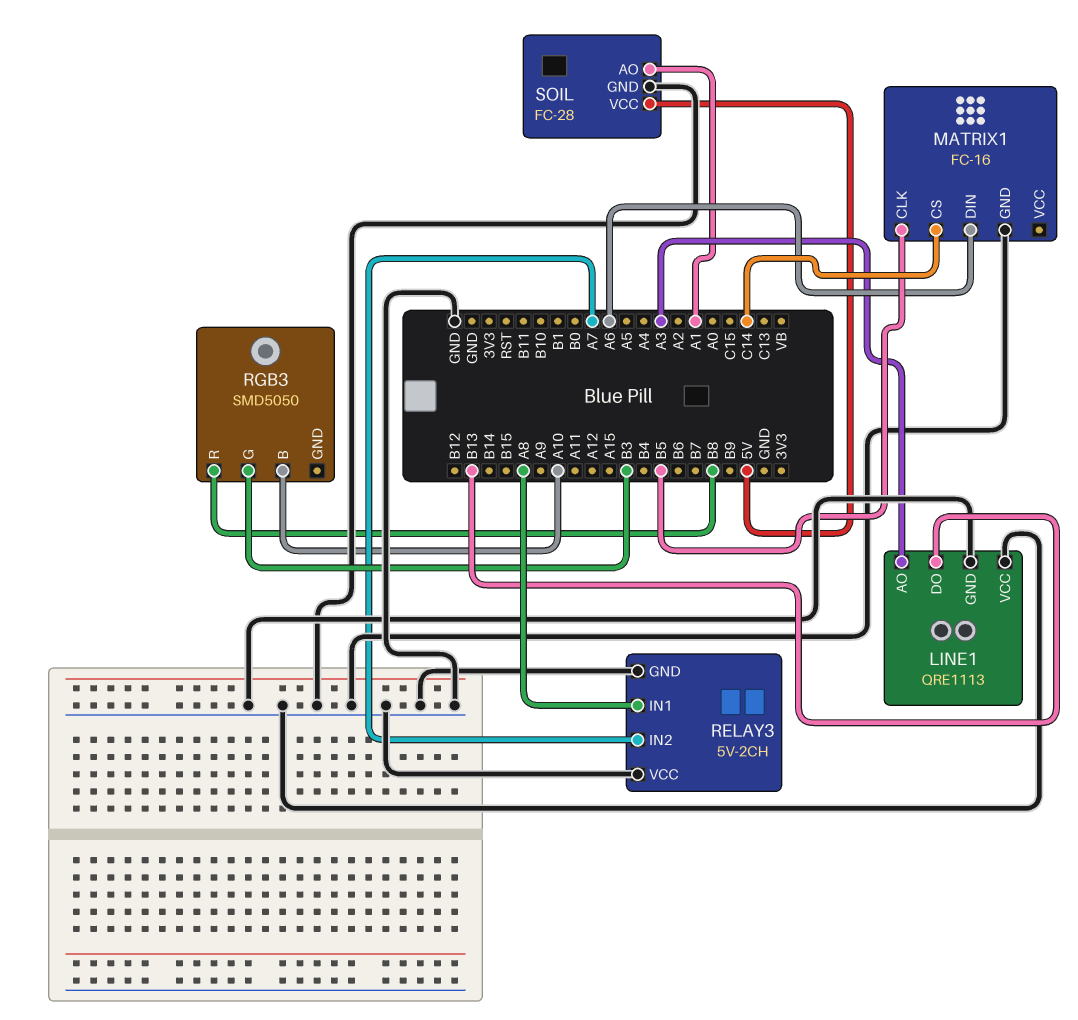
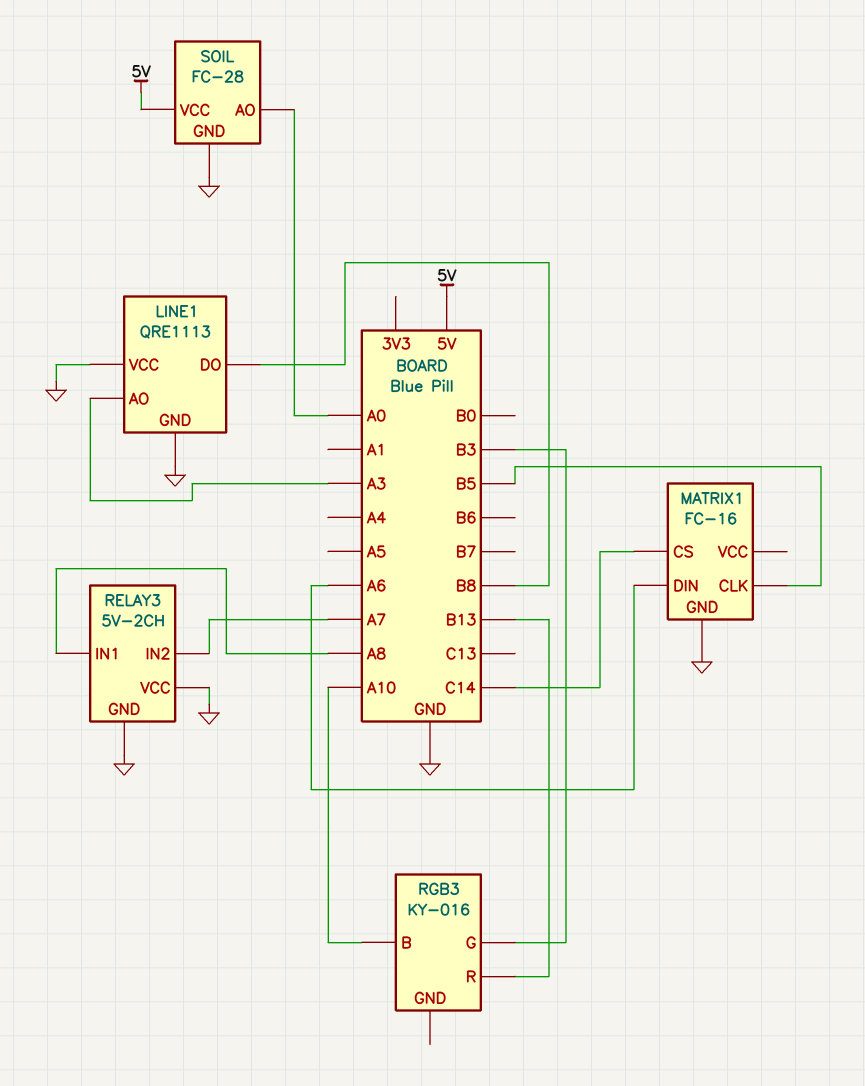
LINE1 pin DO: B13 -> B8
RGB3: SMD5050 -> KY-016
RGB3 pin R: B8 -> B13
SOIL pin AO: A1 -> A0

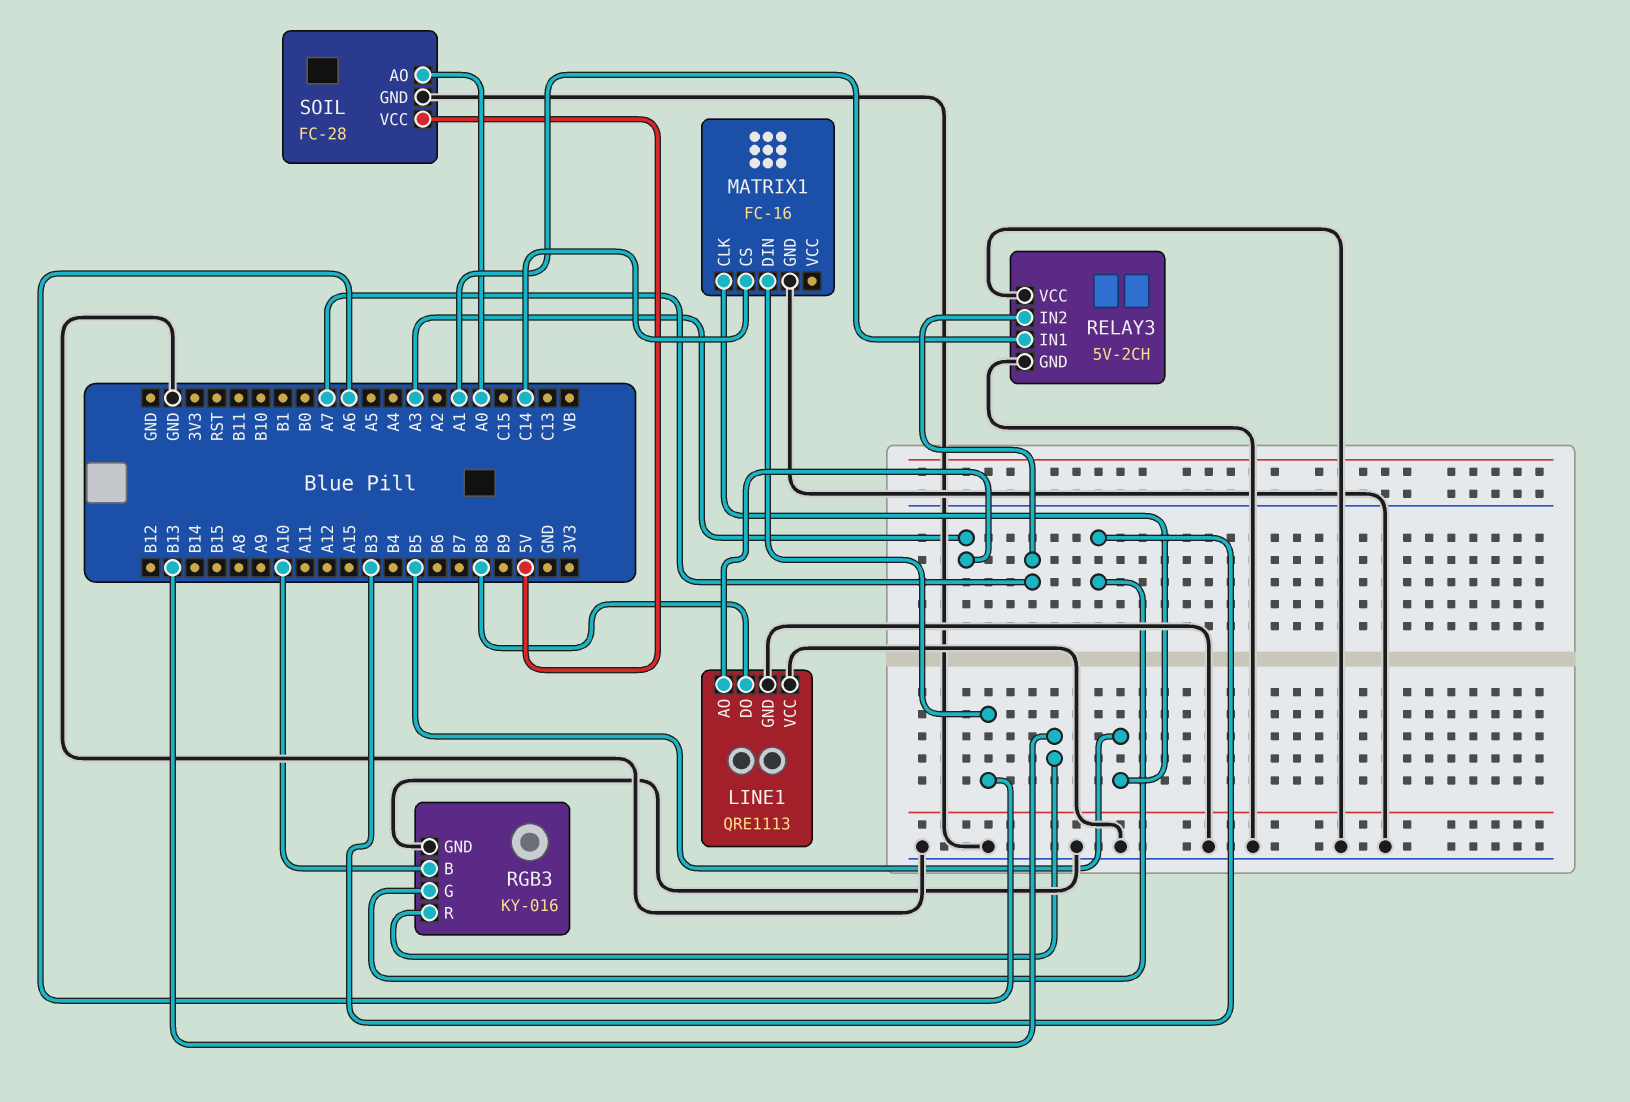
RELAY3 pin IN1: A8 -> A1
RGB3 pin GND: none -> GND

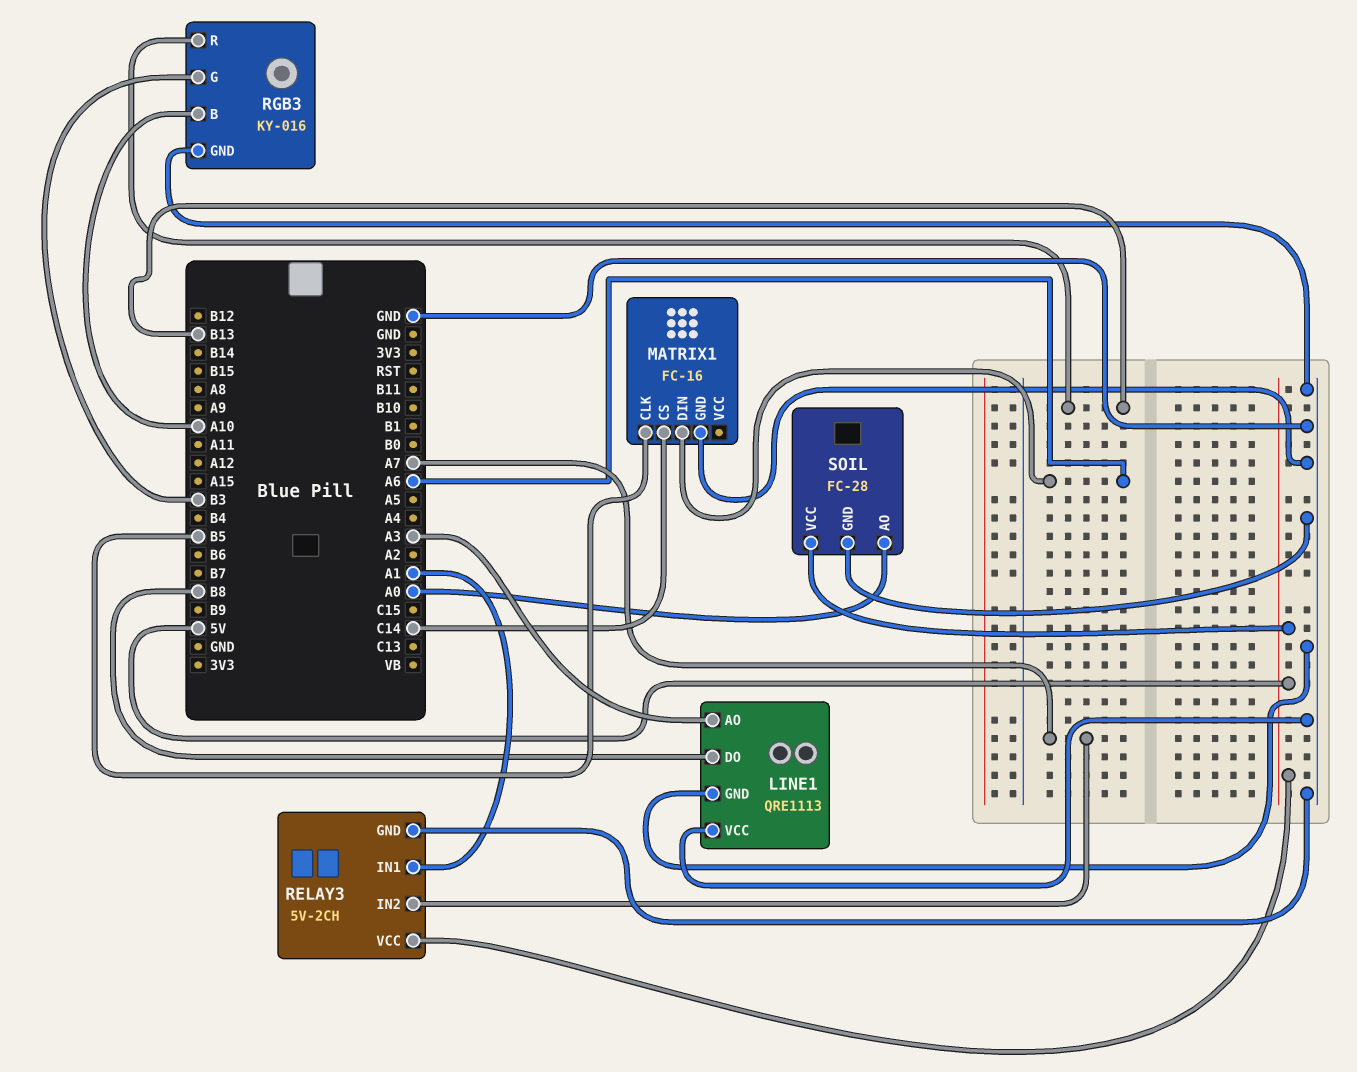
RELAY3 pin VCC: GND -> 5V

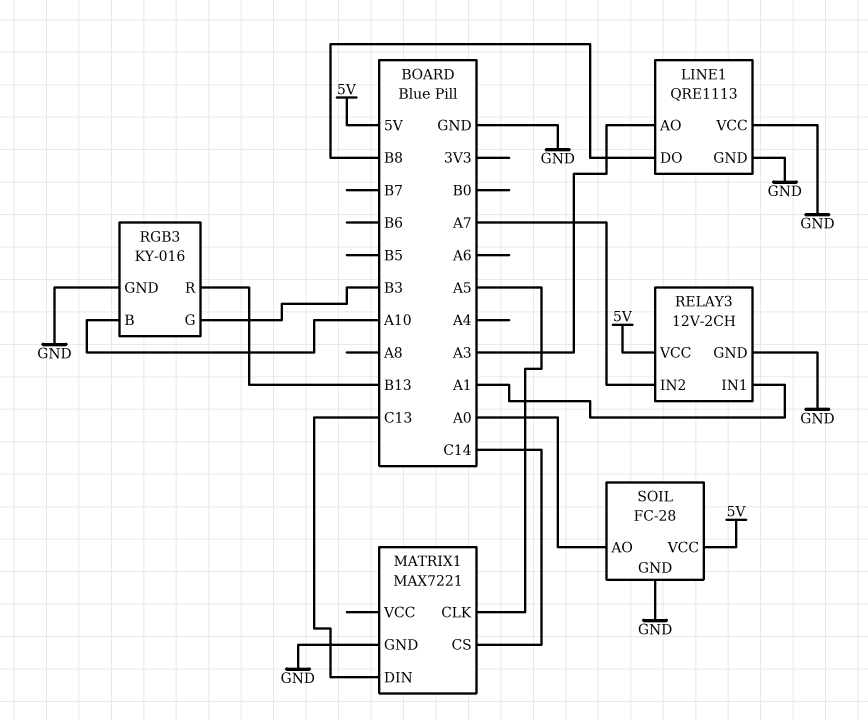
MATRIX1: FC-16 -> MAX7221
MATRIX1 pin CLK: B5 -> A5
MATRIX1 pin DIN: A6 -> C13
RELAY3: 5V-2CH -> 12V-2CH

